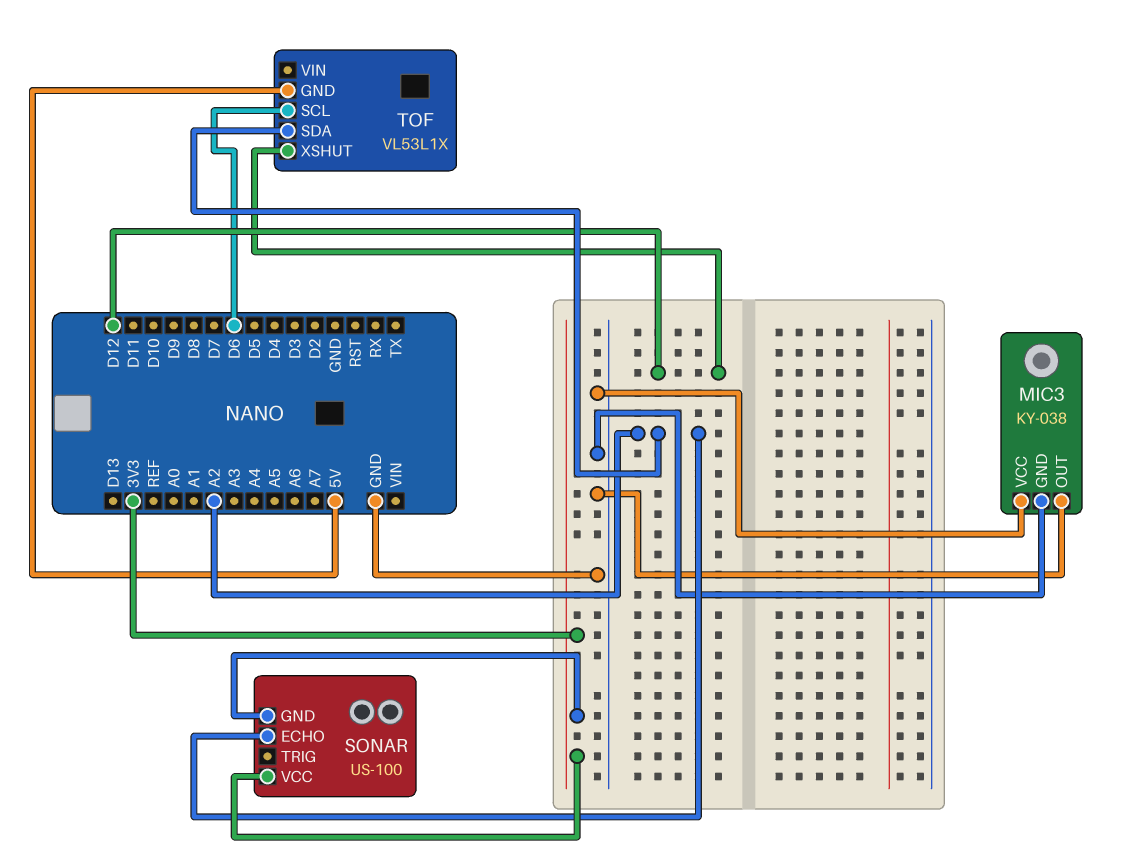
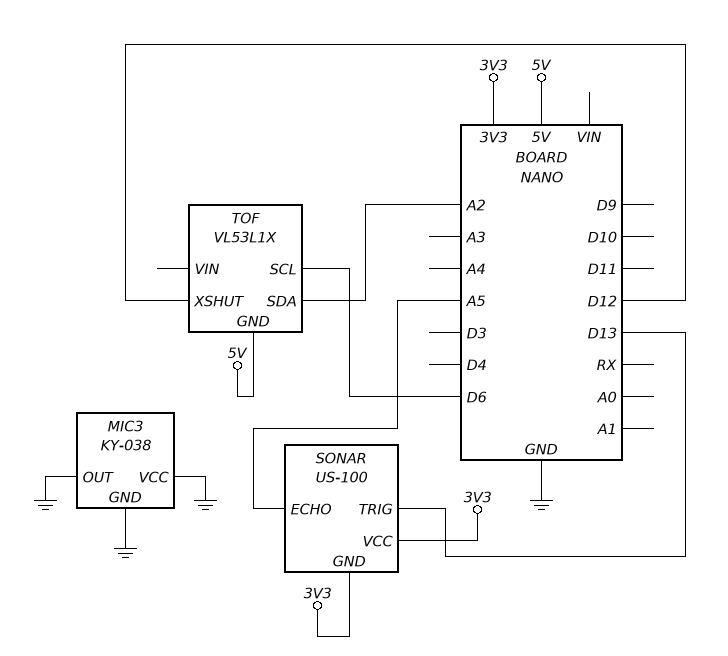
SONAR pin ECHO: A2 -> A5
SONAR pin TRIG: none -> D13

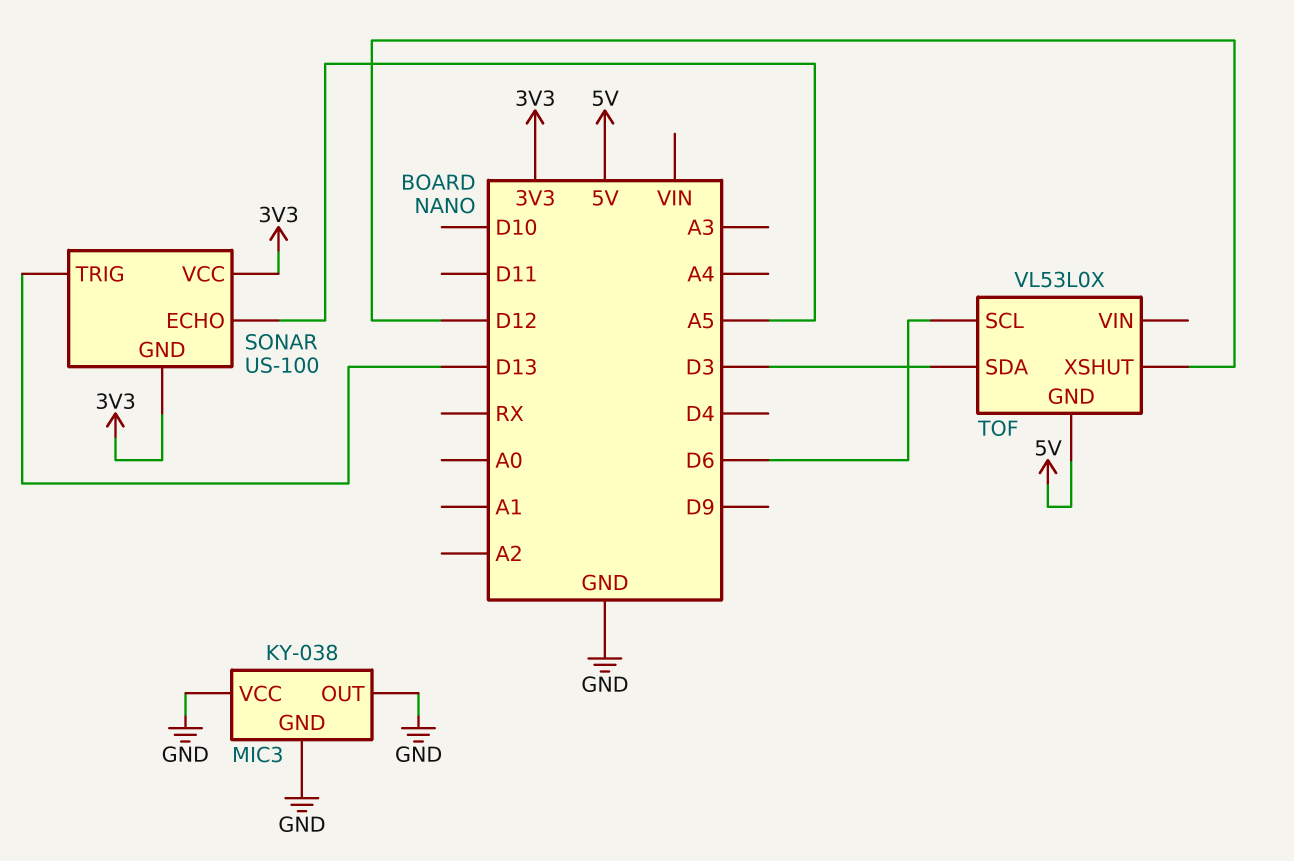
TOF: VL53L1X -> VL53L0X
TOF pin SDA: A2 -> D3

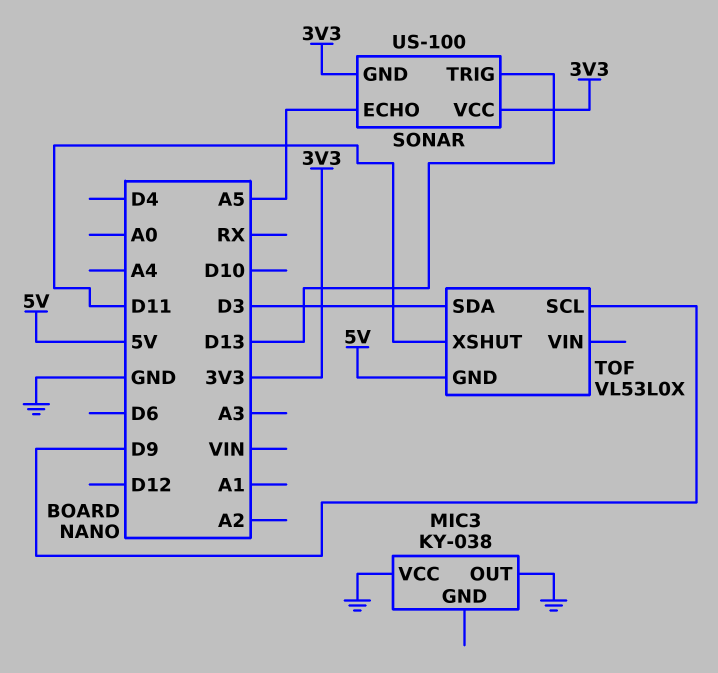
MIC3 pin GND: GND -> none
TOF pin SCL: D6 -> D9
TOF pin XSHUT: D12 -> D11

